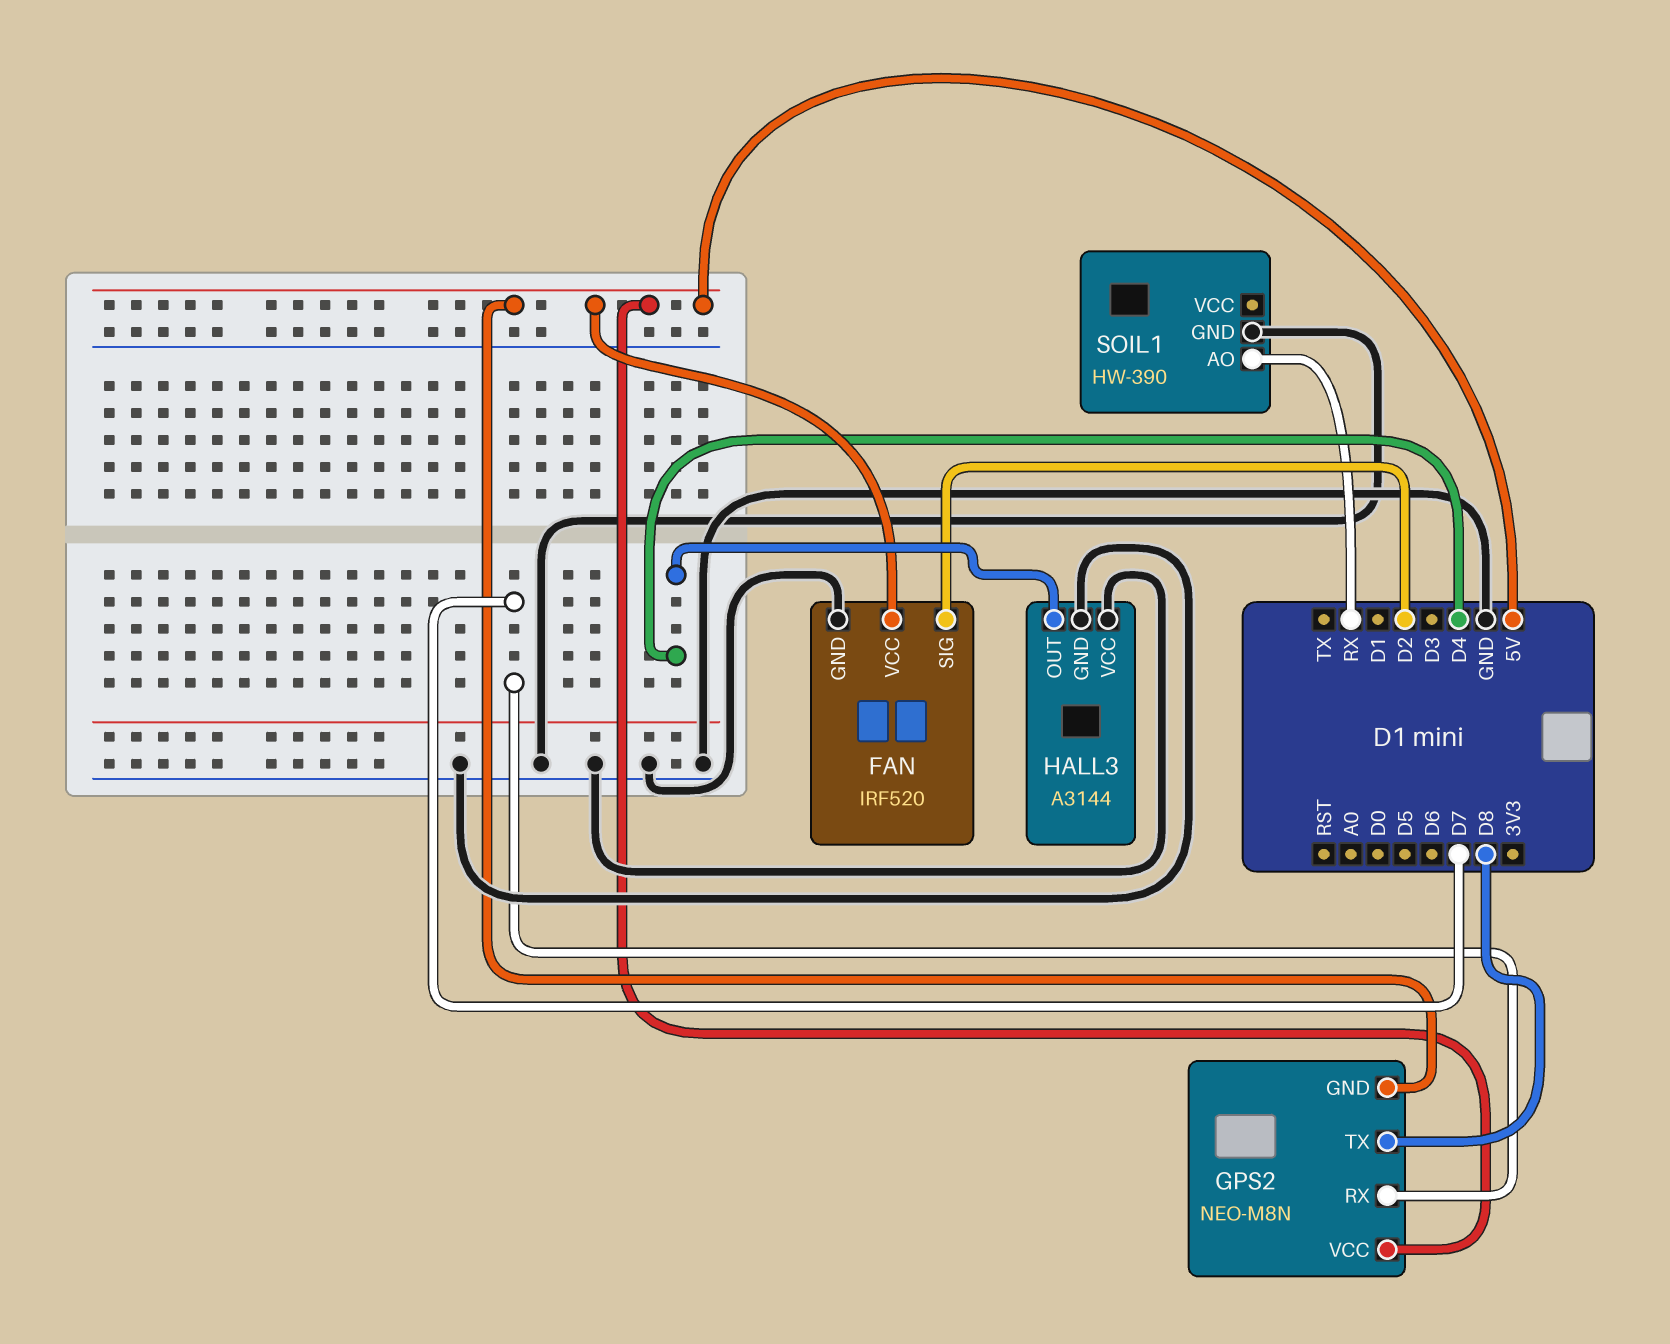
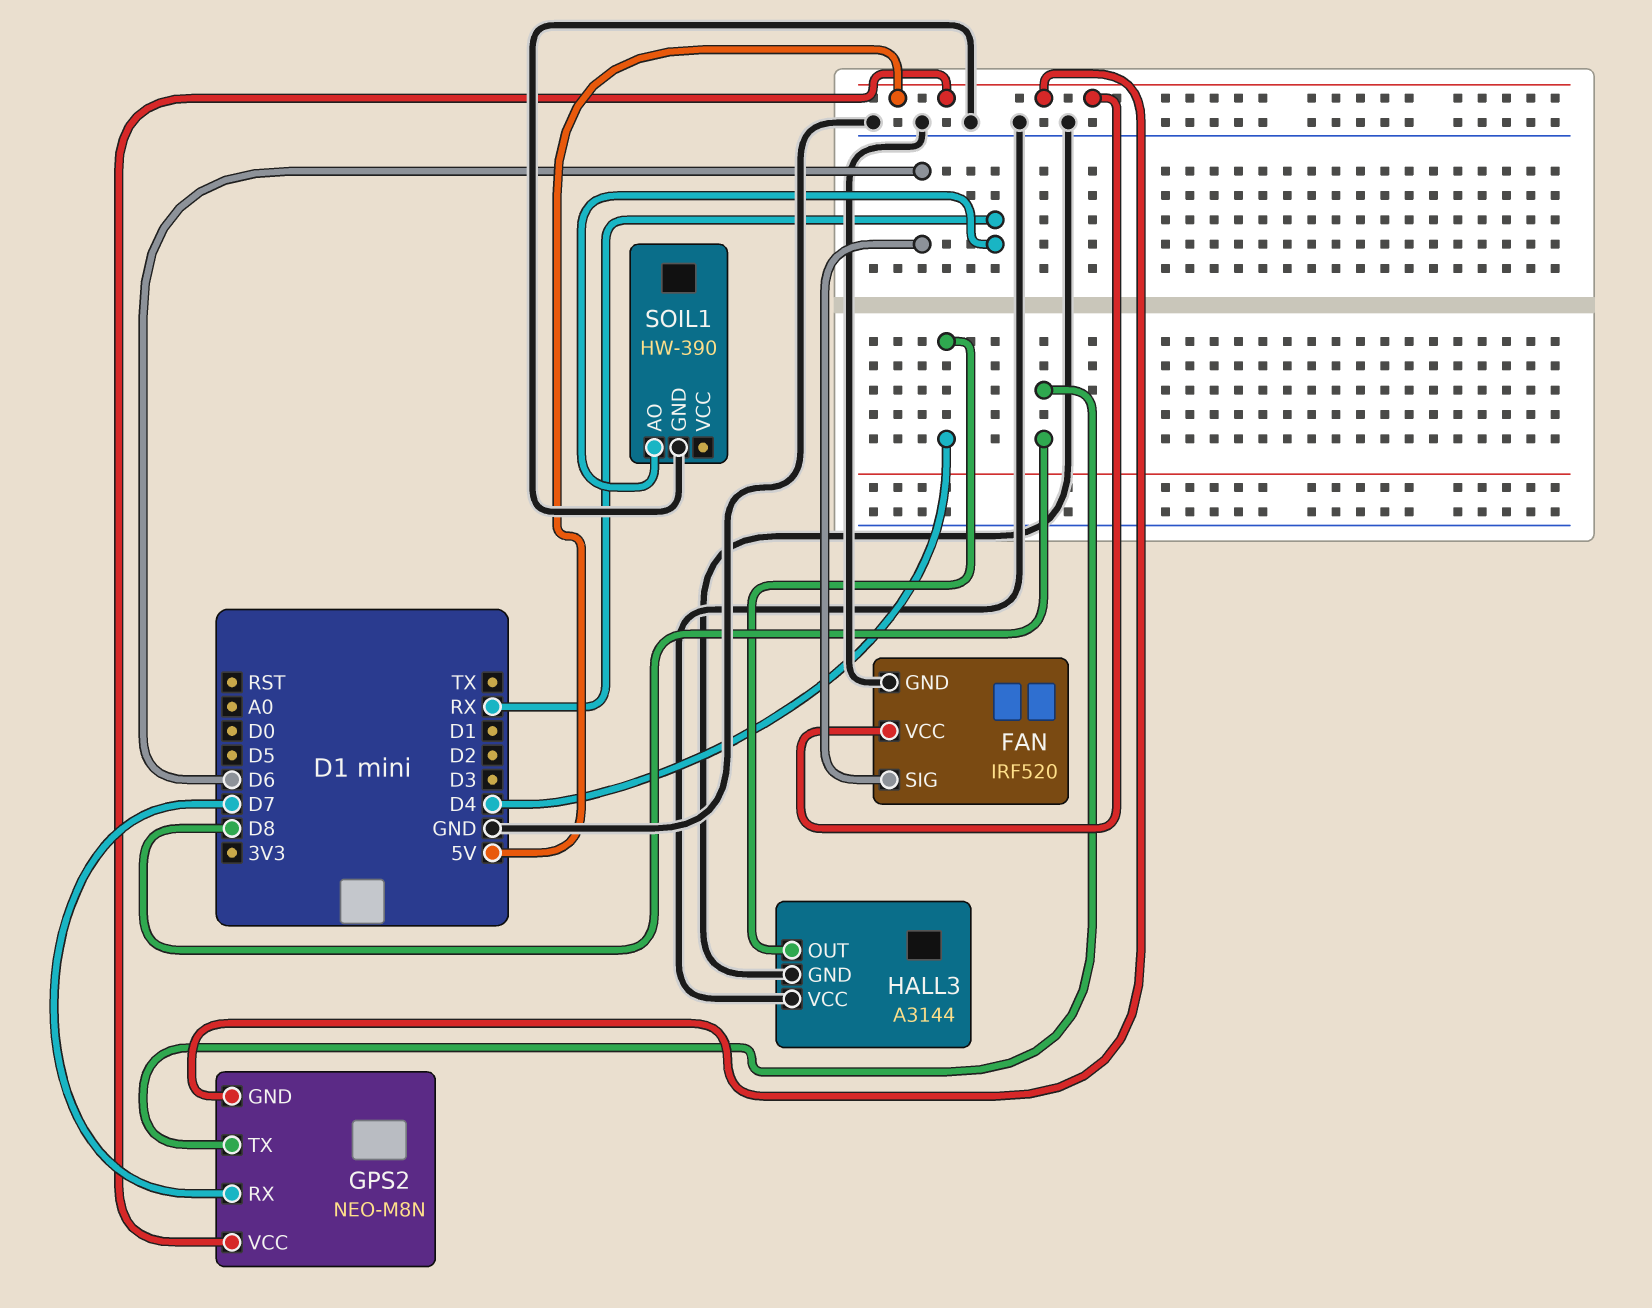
FAN pin SIG: D2 -> D6

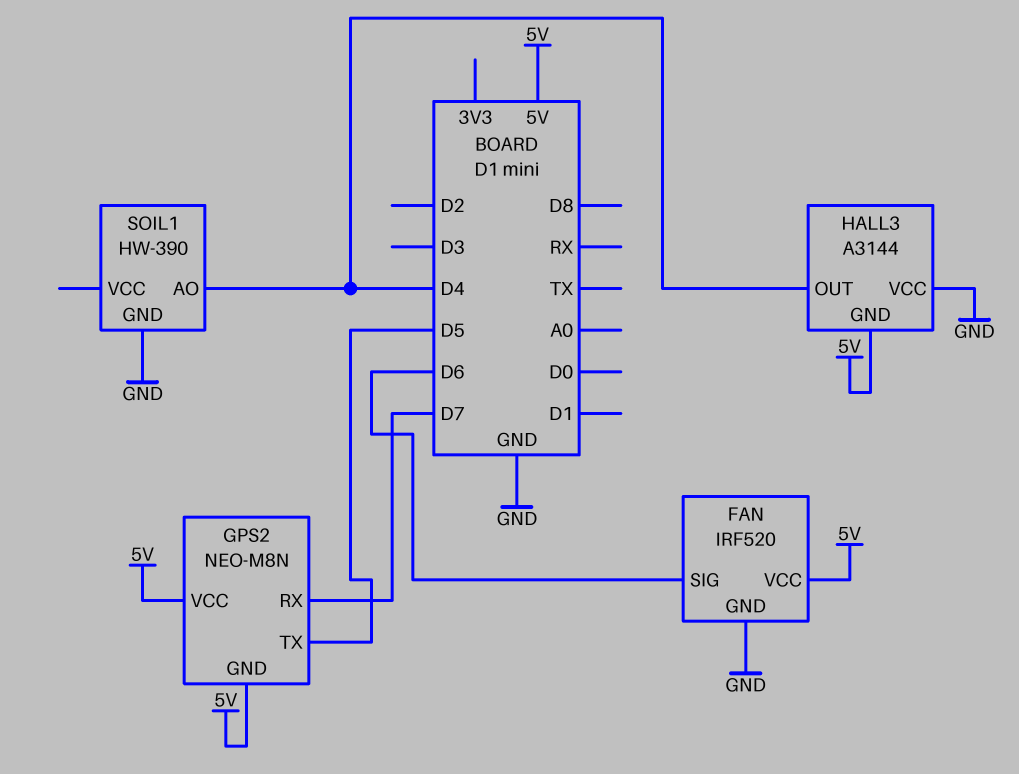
GPS2 pin TX: D8 -> D5
HALL3 pin GND: GND -> 5V
SOIL1 pin AO: RX -> D4

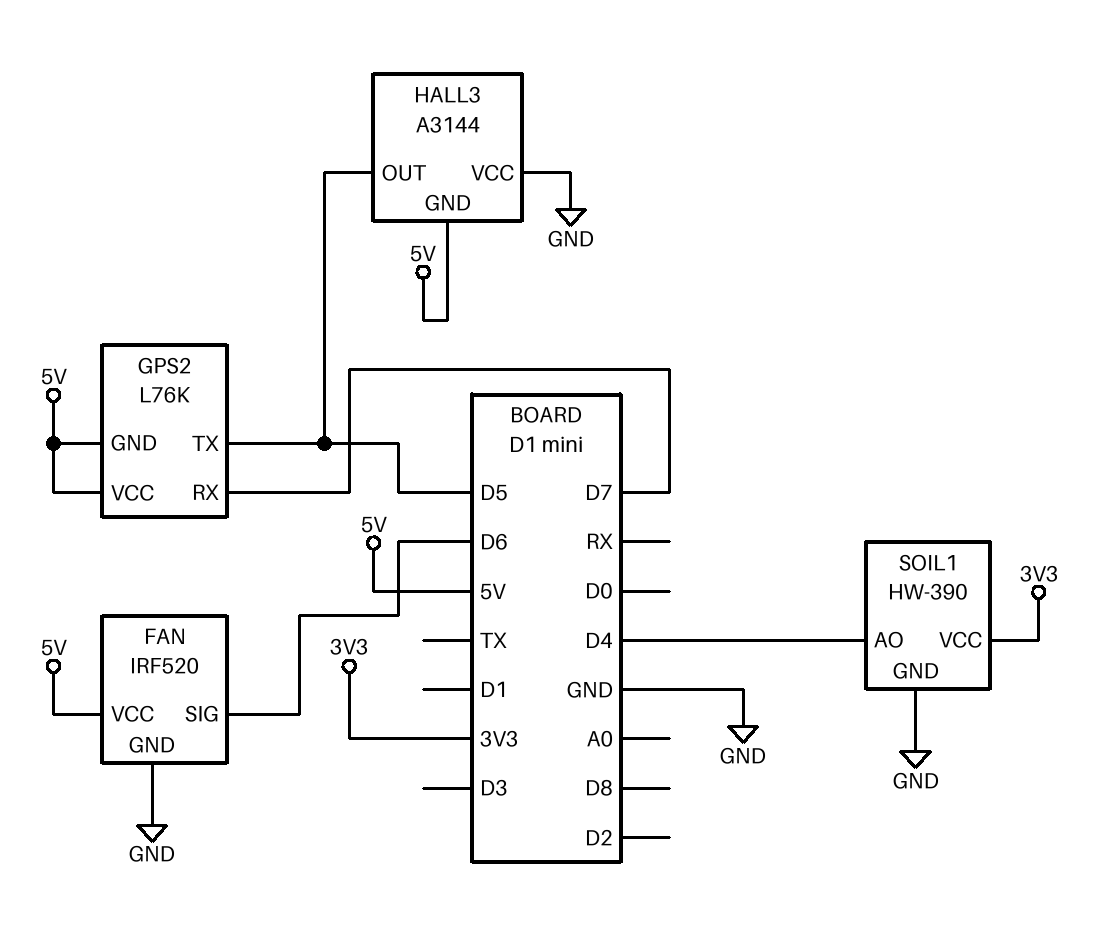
GPS2: NEO-M8N -> L76K
HALL3 pin OUT: D4 -> D5
SOIL1 pin VCC: none -> 3V3

